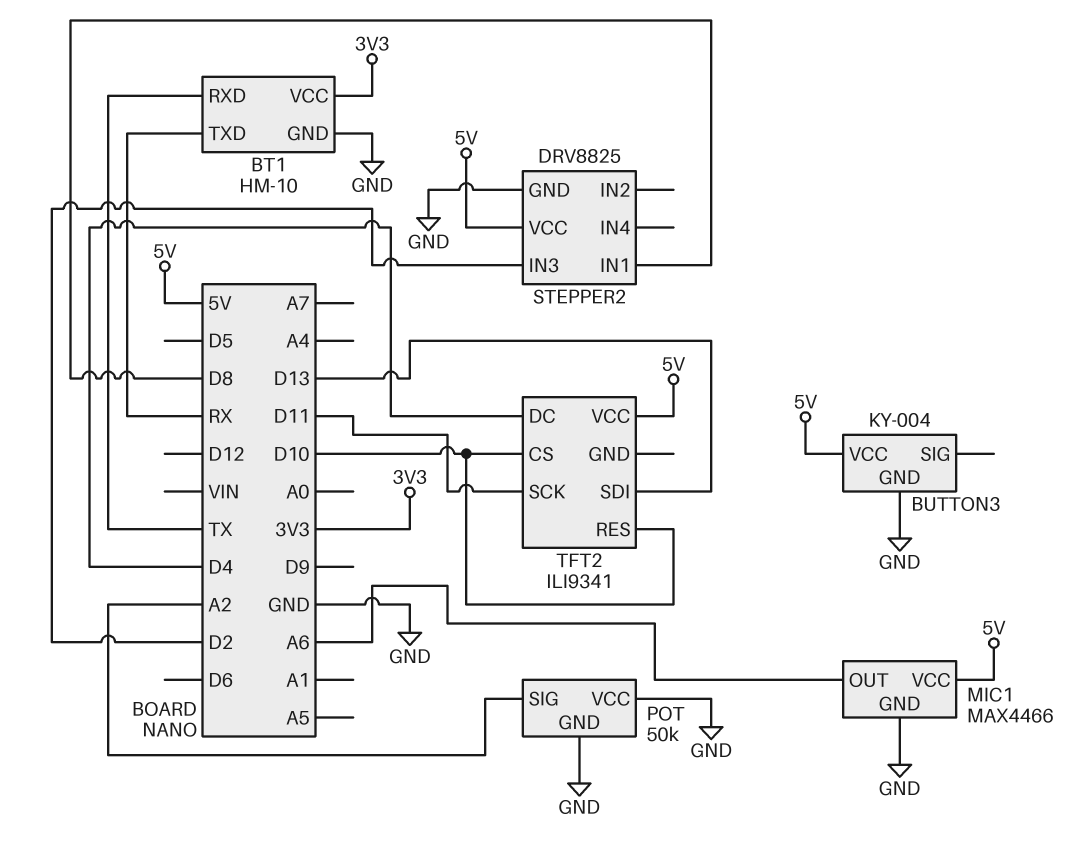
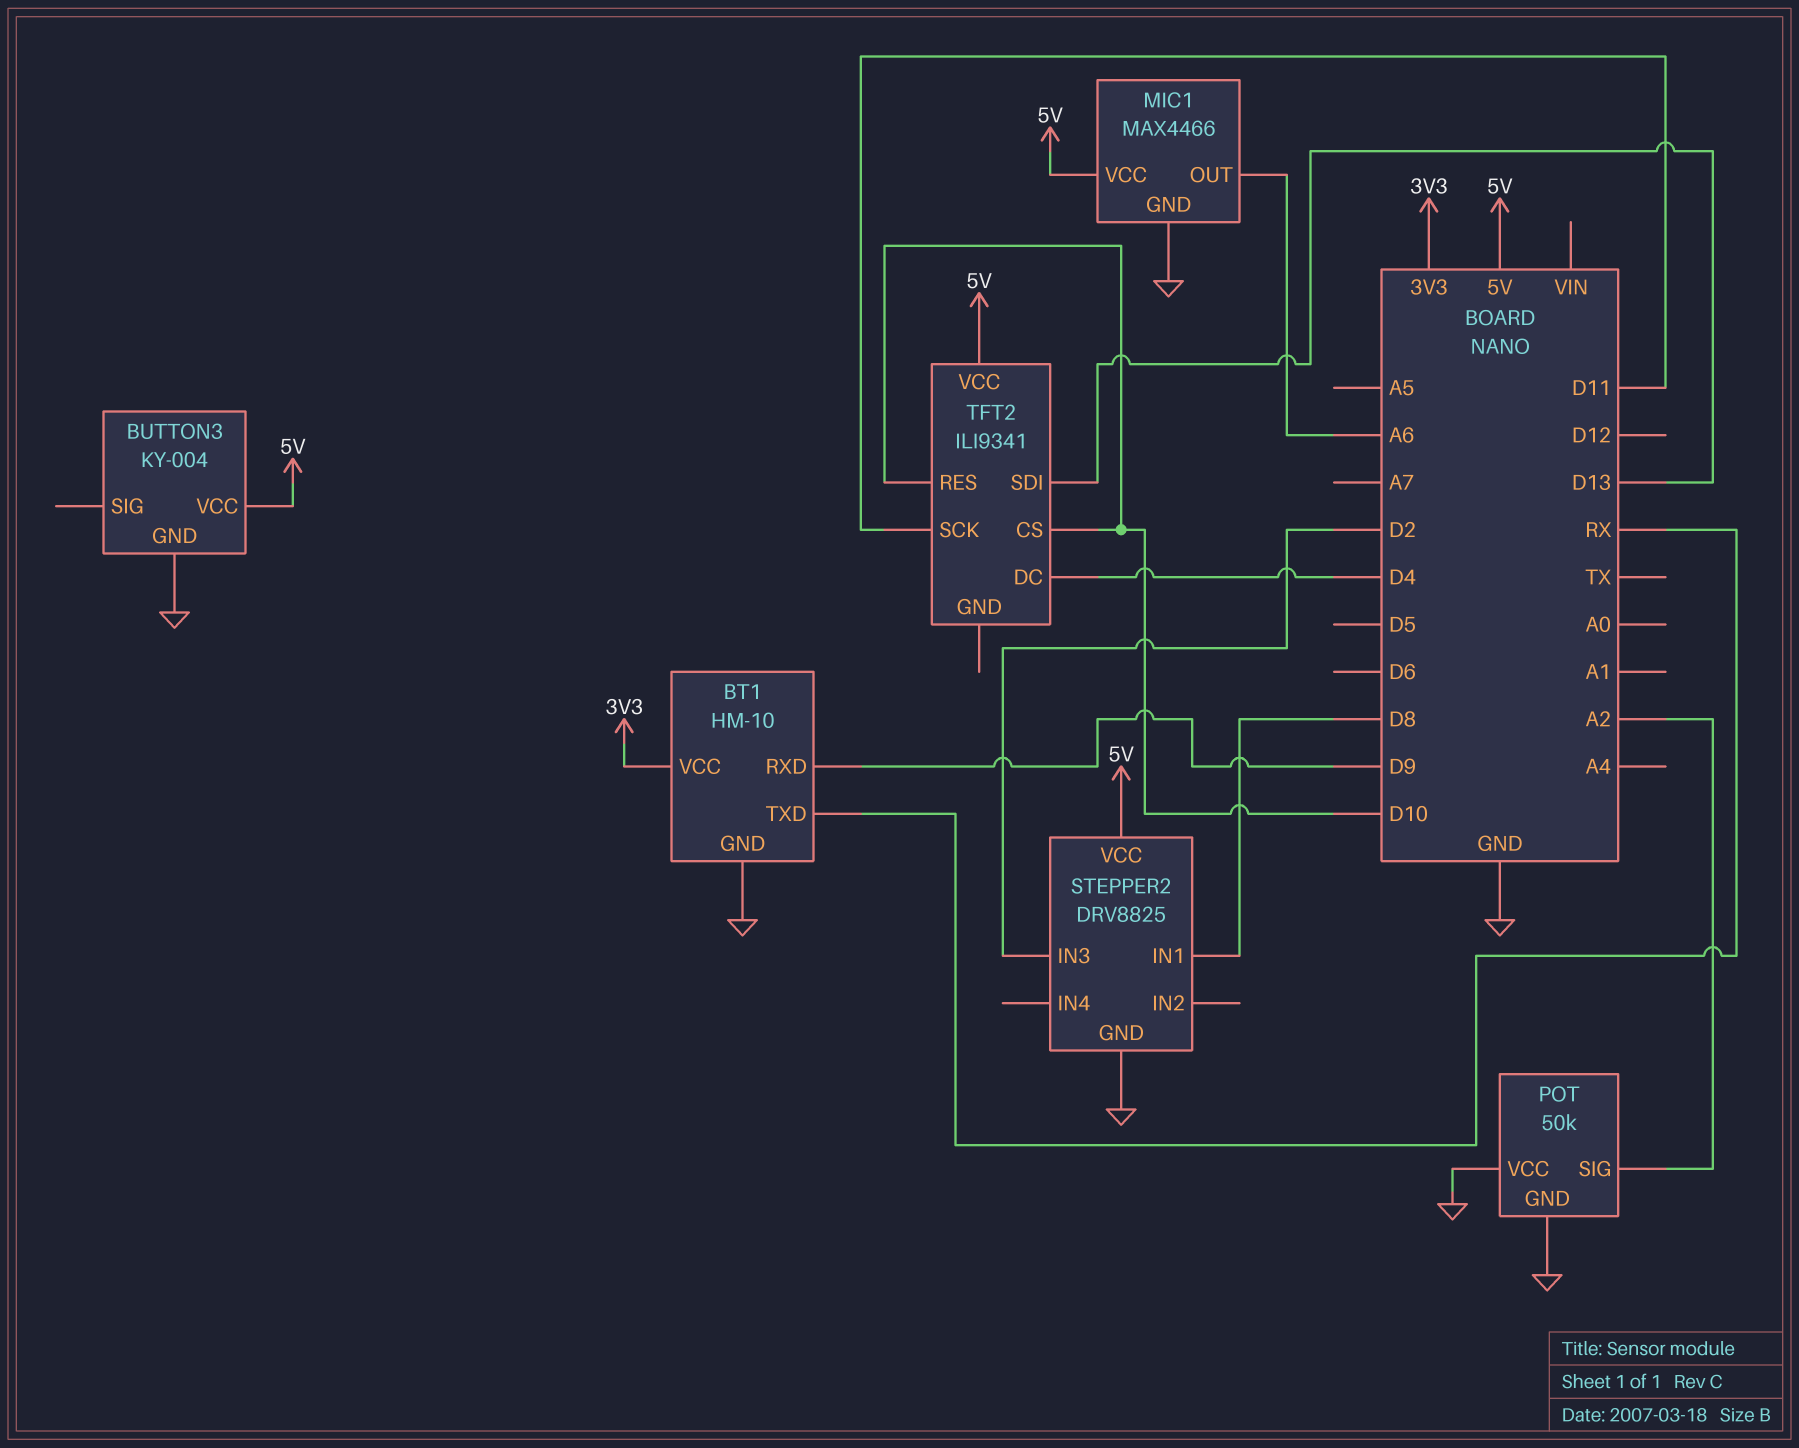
BT1 pin RXD: TX -> D9

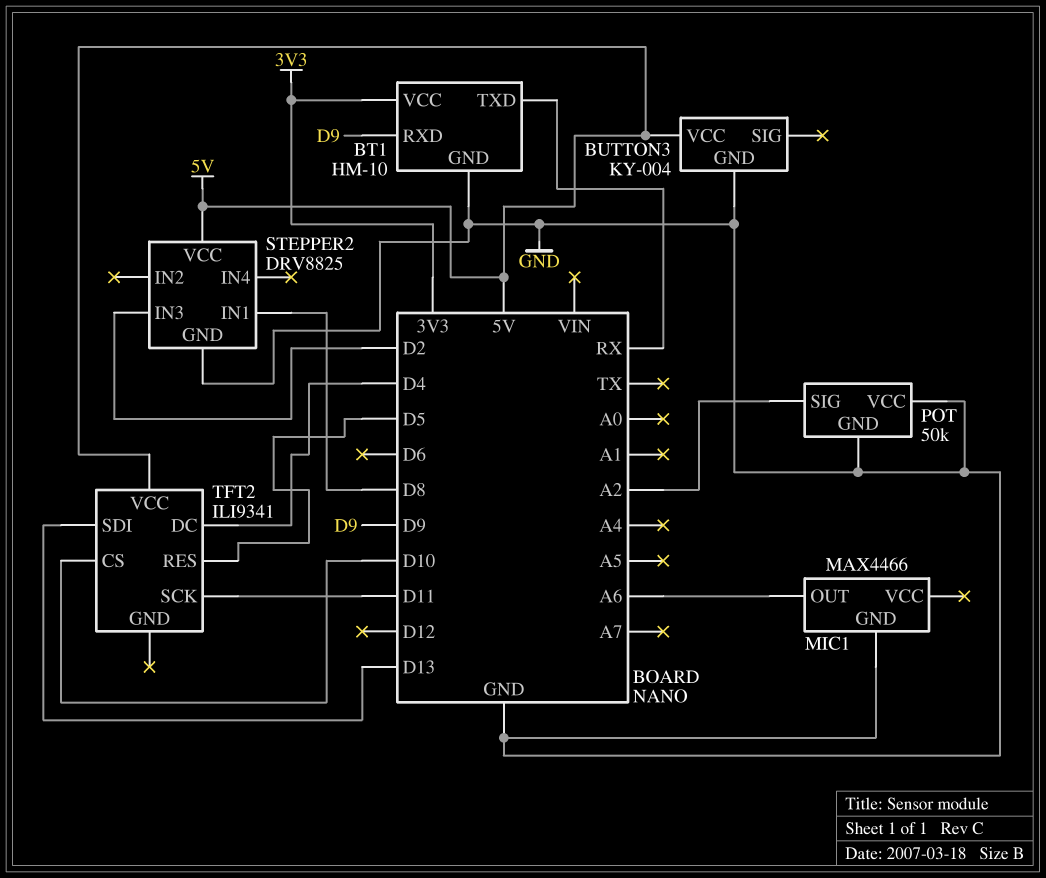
MIC1 pin VCC: 5V -> none
TFT2 pin RES: D10 -> D5

